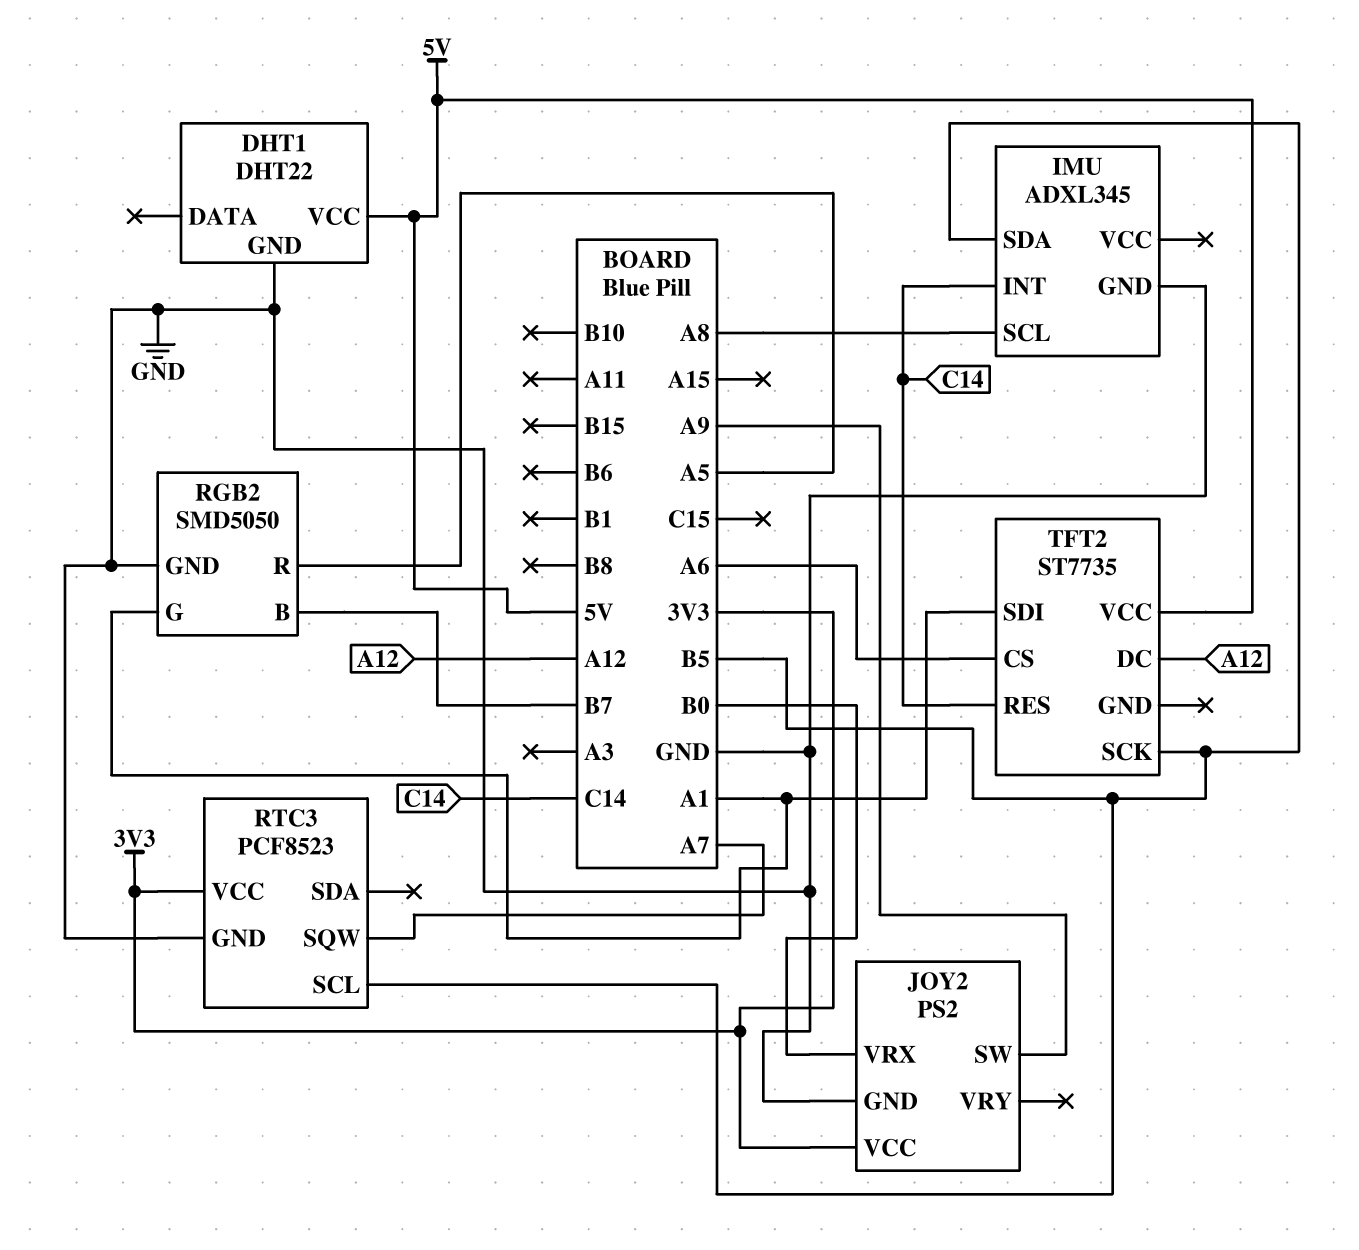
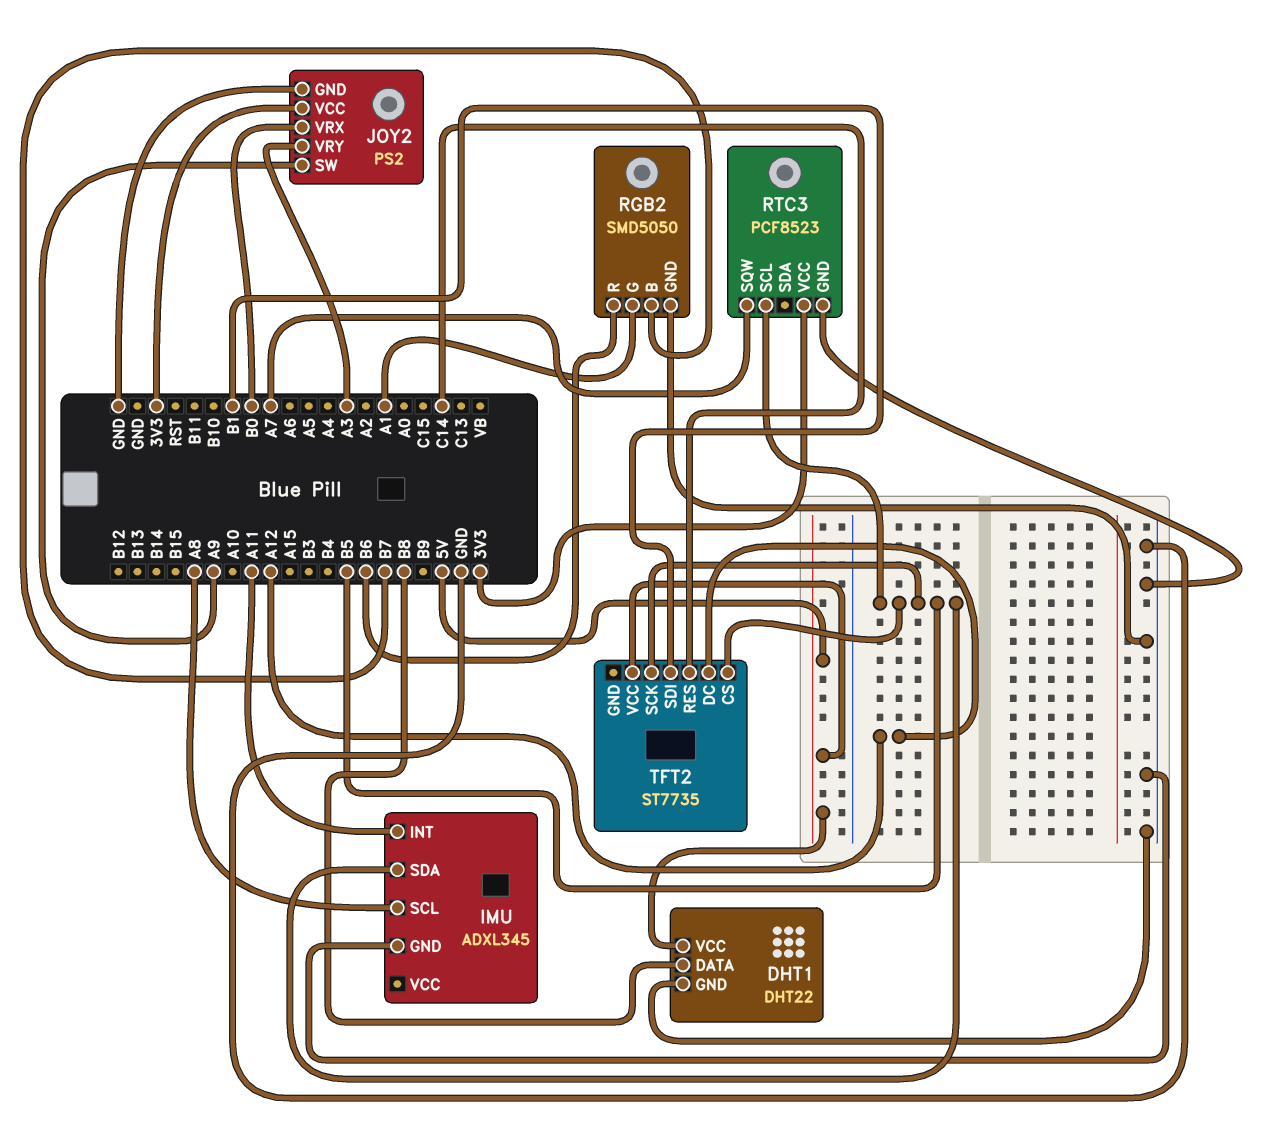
DHT1 pin DATA: none -> B8
IMU pin INT: C14 -> A11
JOY2 pin VRY: none -> A3
RGB2 pin R: A5 -> B6
TFT2 pin CS: A6 -> B5
TFT2 pin SDI: A1 -> B1

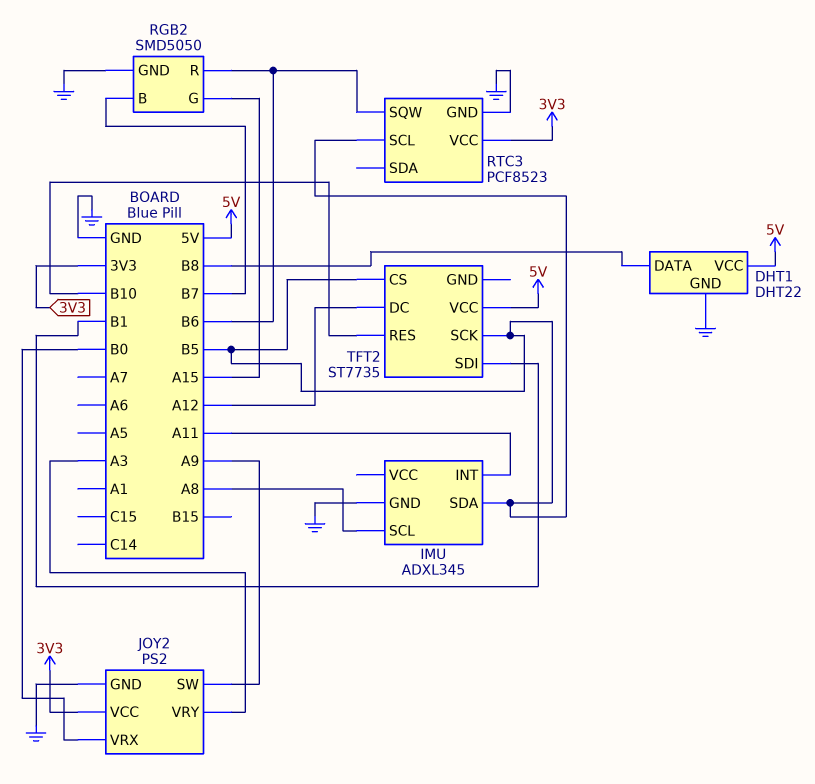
RGB2 pin G: A1 -> A15
RTC3 pin SQW: A7 -> B6
TFT2 pin RES: C14 -> B10

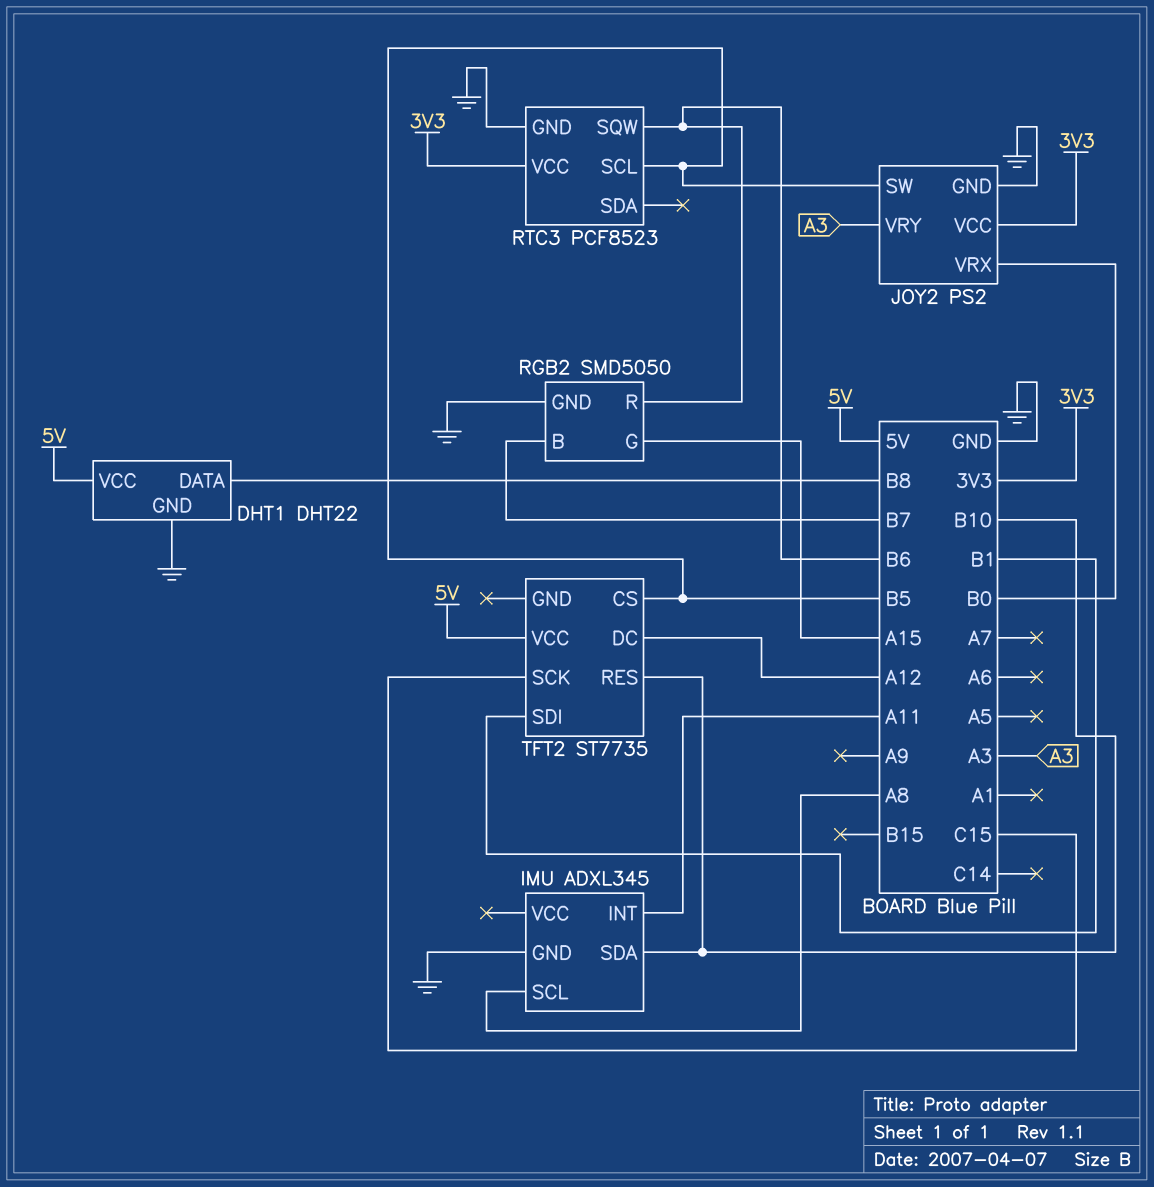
IMU pin SDA: B5 -> B10
JOY2 pin SW: A9 -> B5
TFT2 pin SCK: B5 -> C15

